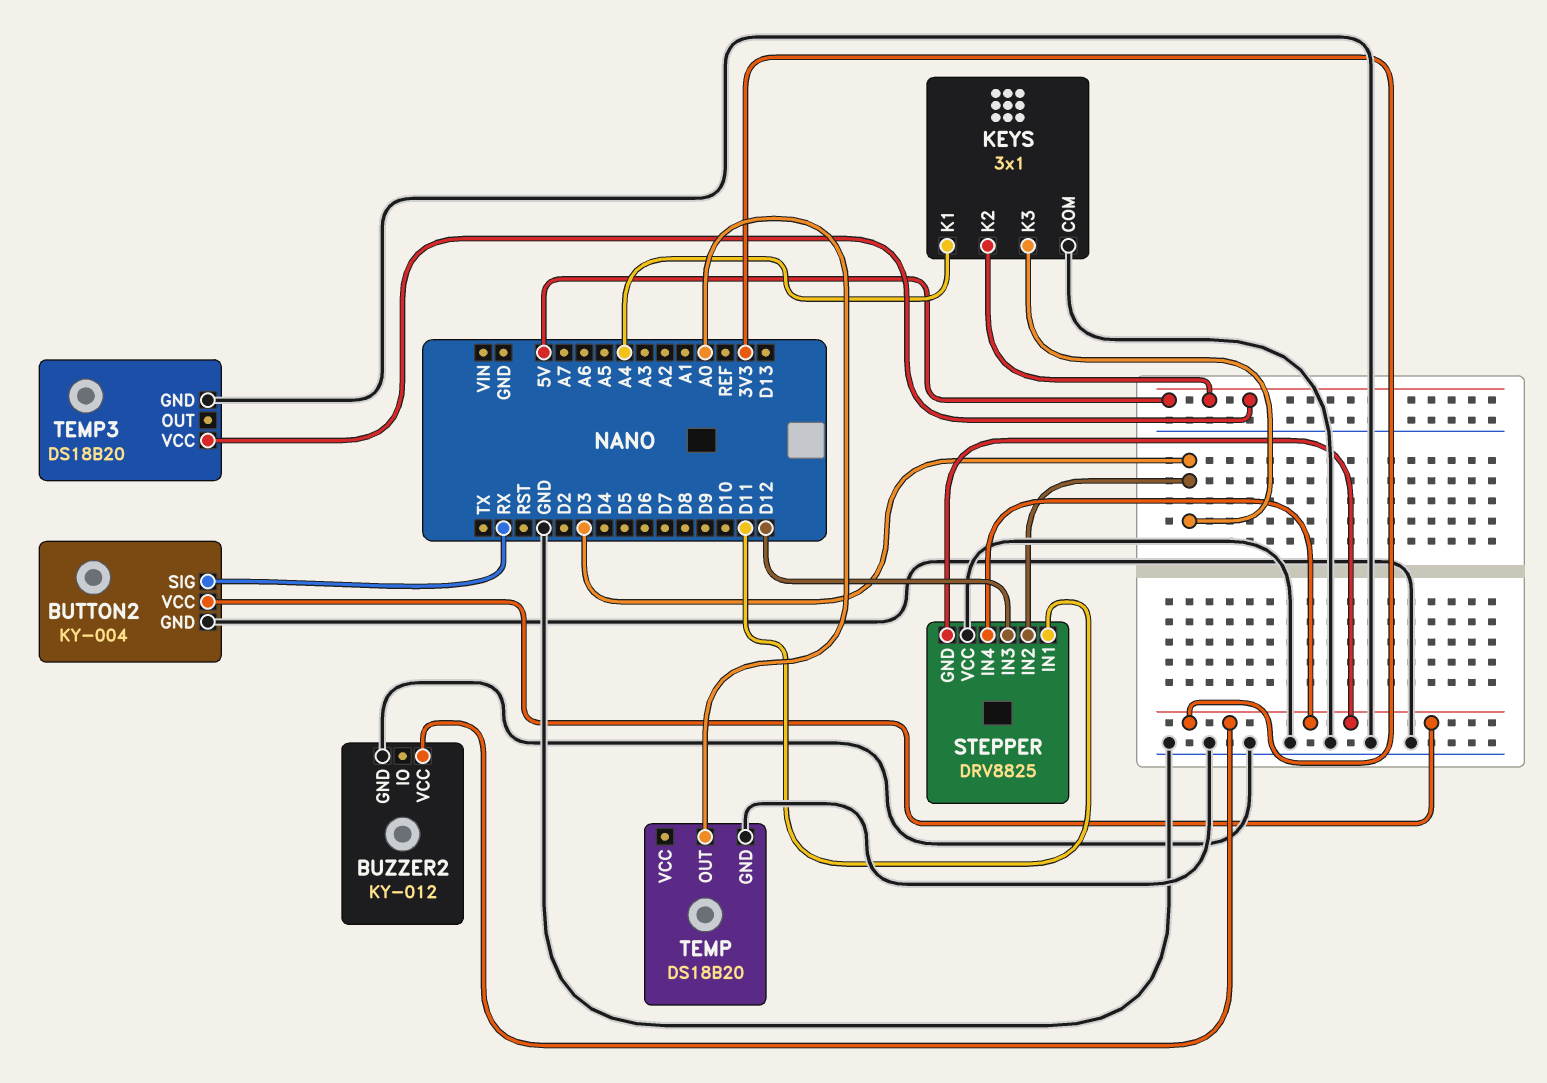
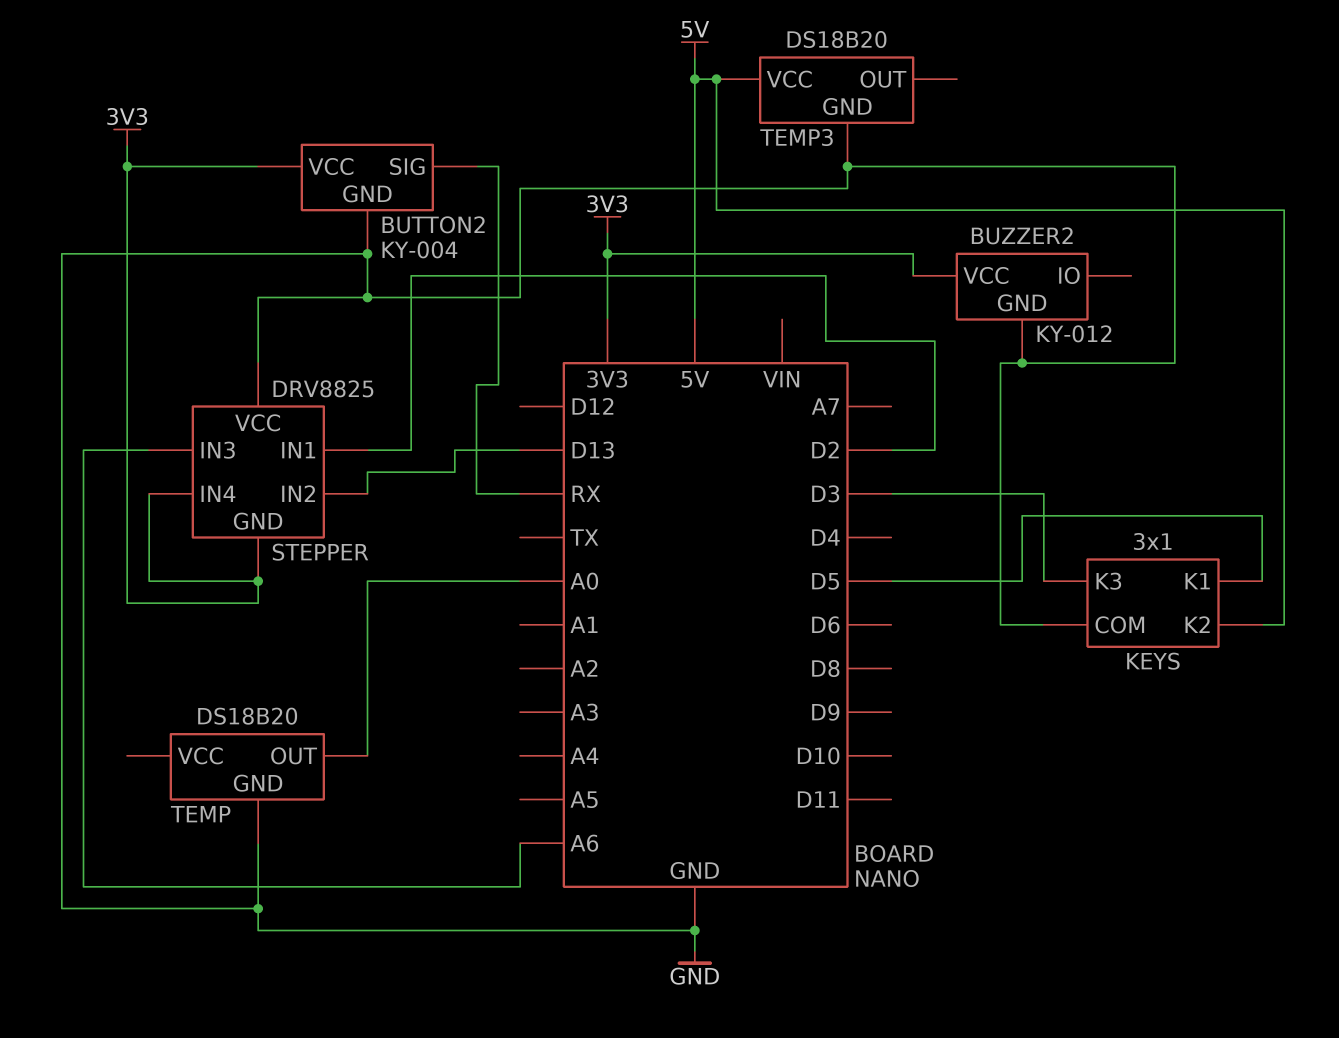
KEYS pin K1: A4 -> D5
STEPPER pin IN1: D11 -> D2
STEPPER pin IN2: D3 -> D13
STEPPER pin IN3: D12 -> A6

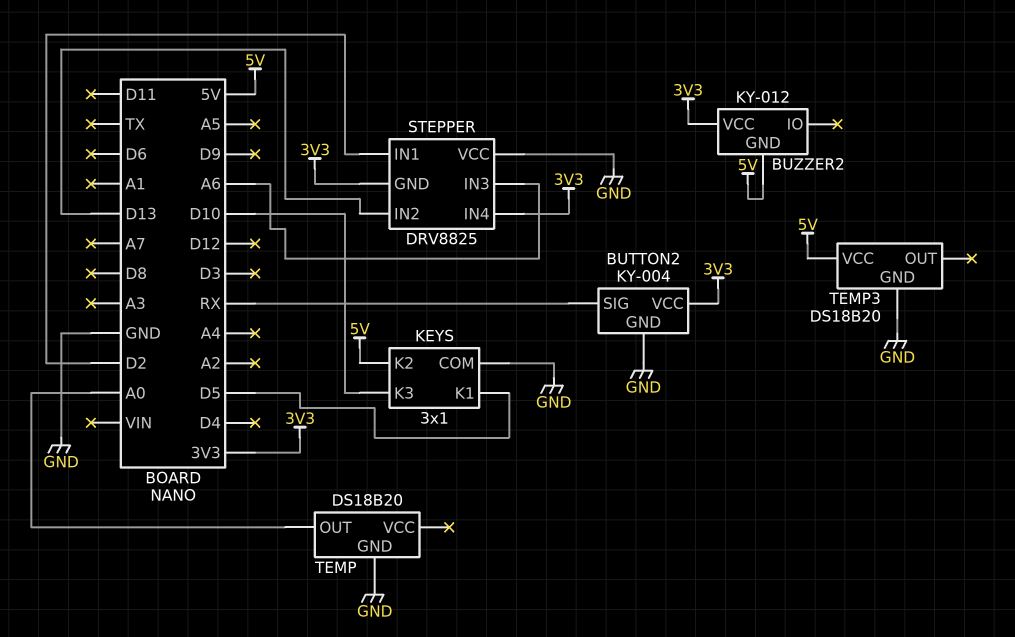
BUZZER2 pin GND: GND -> 5V
KEYS pin K3: D3 -> D10

